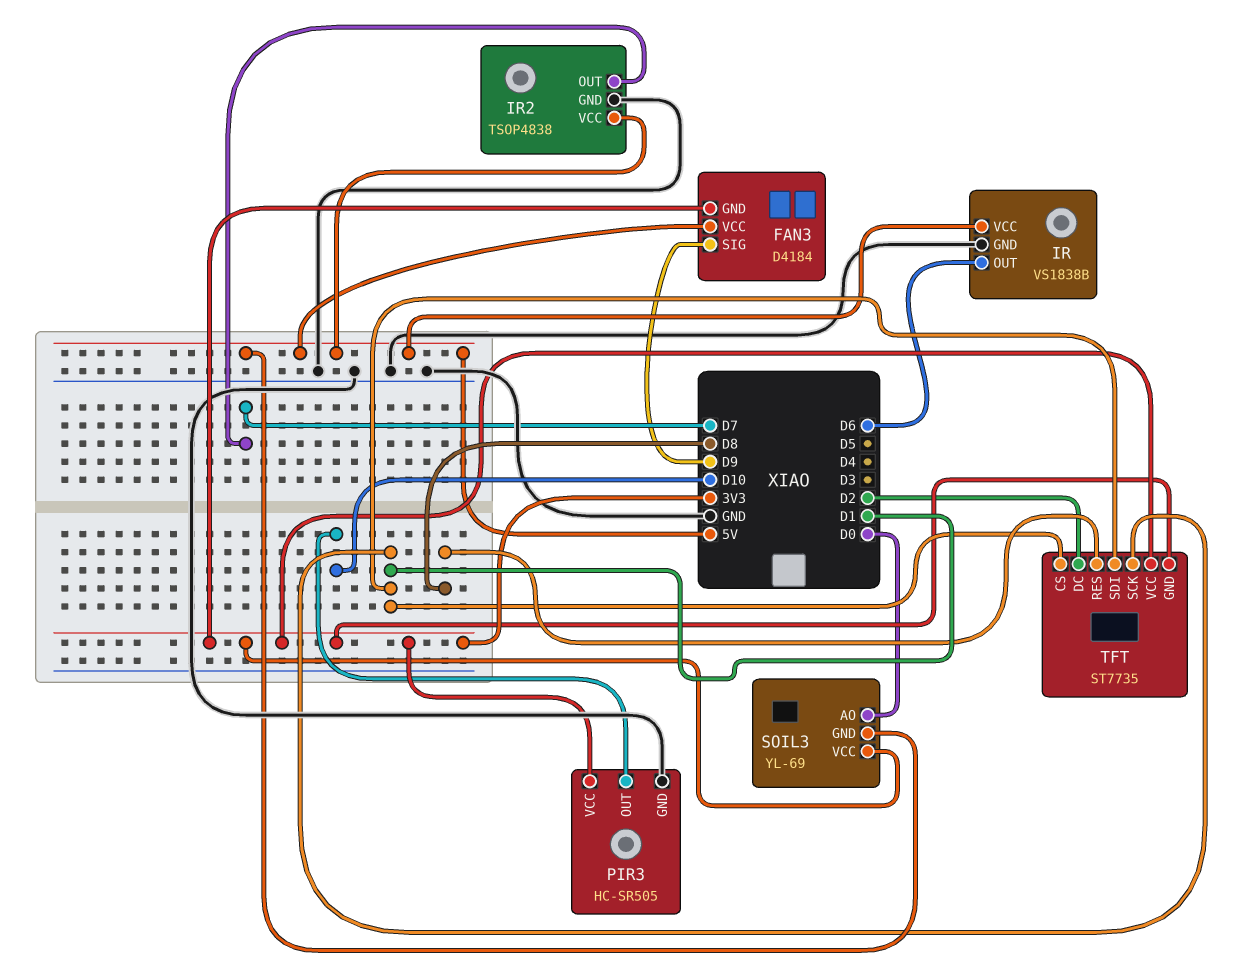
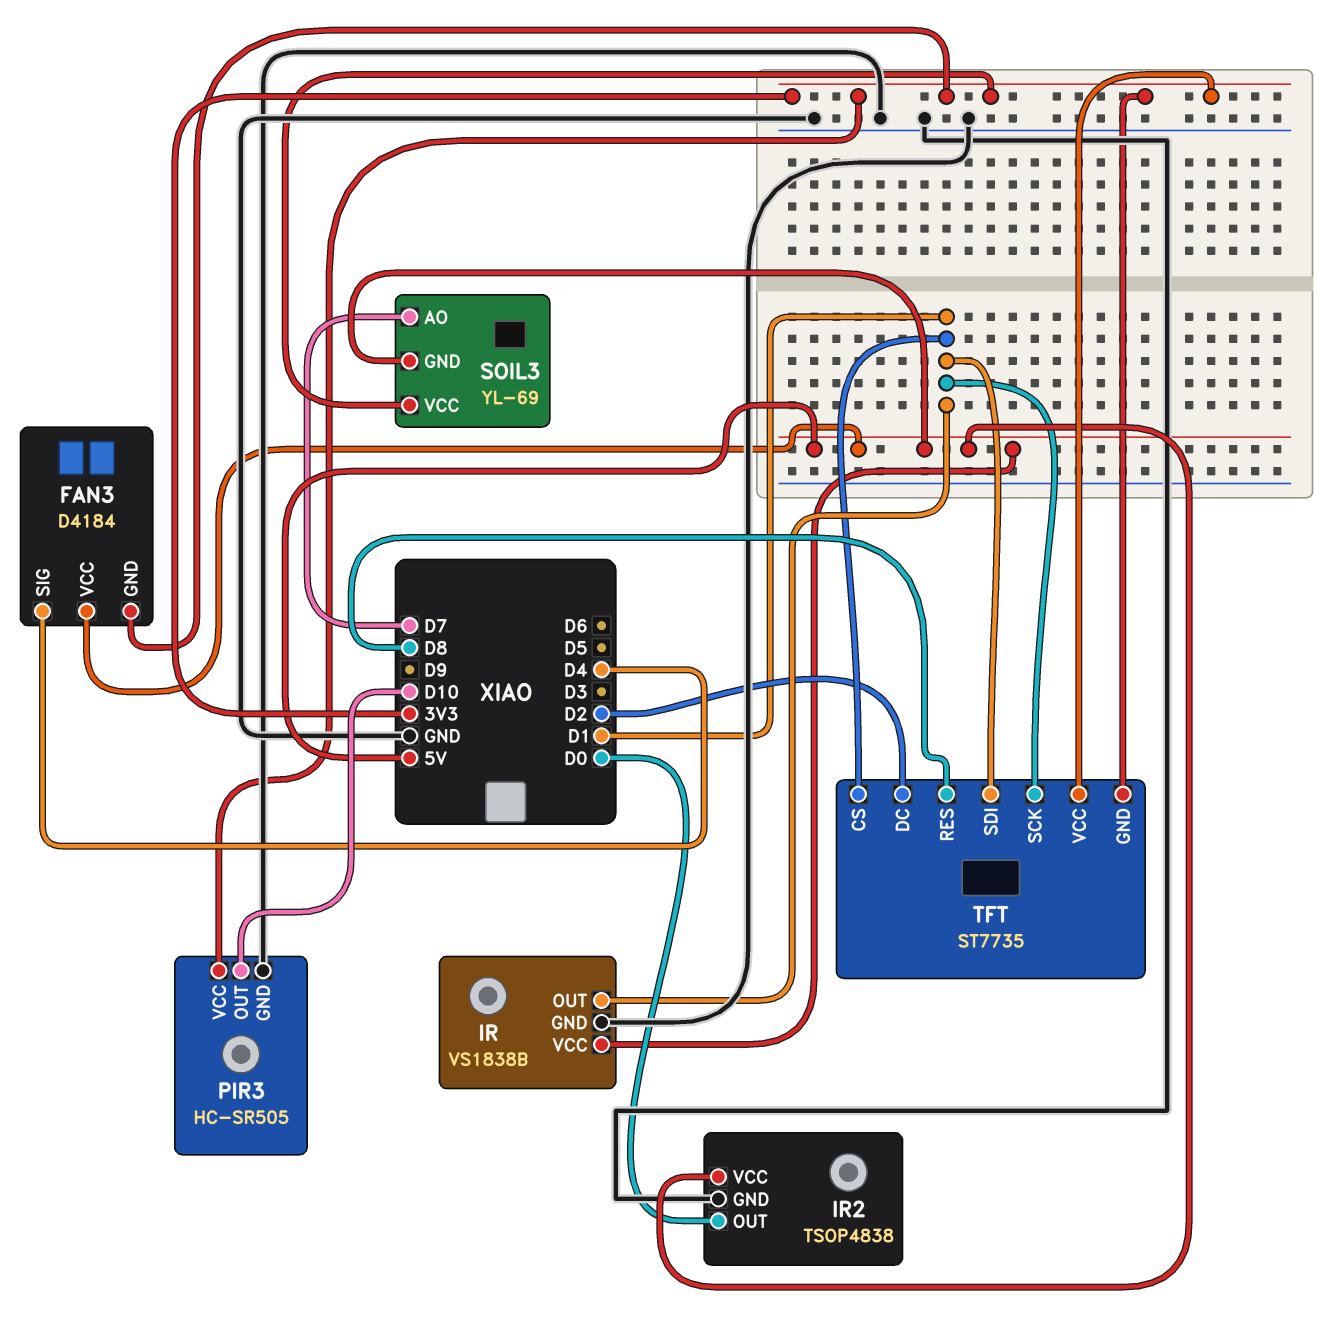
FAN3 pin SIG: D9 -> D4
IR pin OUT: D6 -> D1
IR2 pin OUT: D7 -> D0
SOIL3 pin AO: D0 -> D7

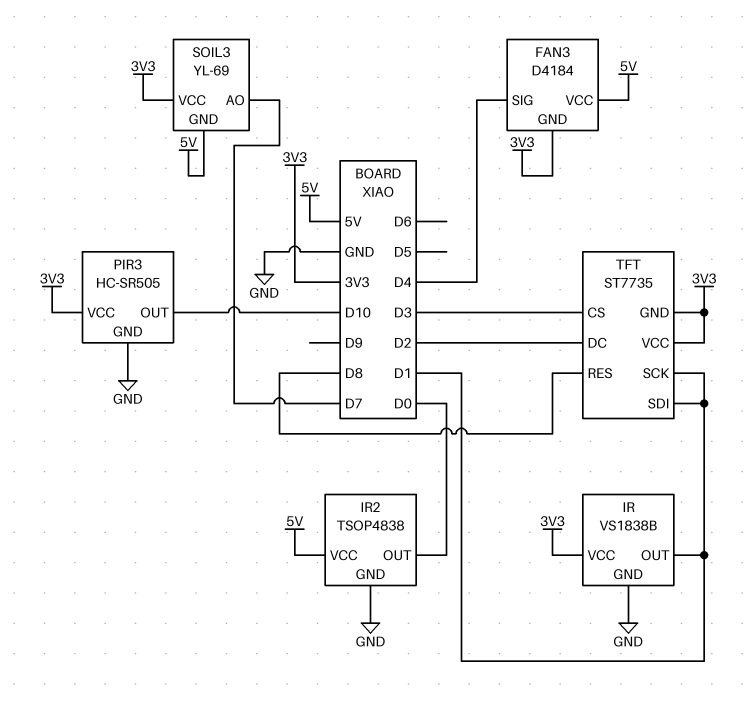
IR pin VCC: 5V -> 3V3
TFT pin CS: D1 -> D3

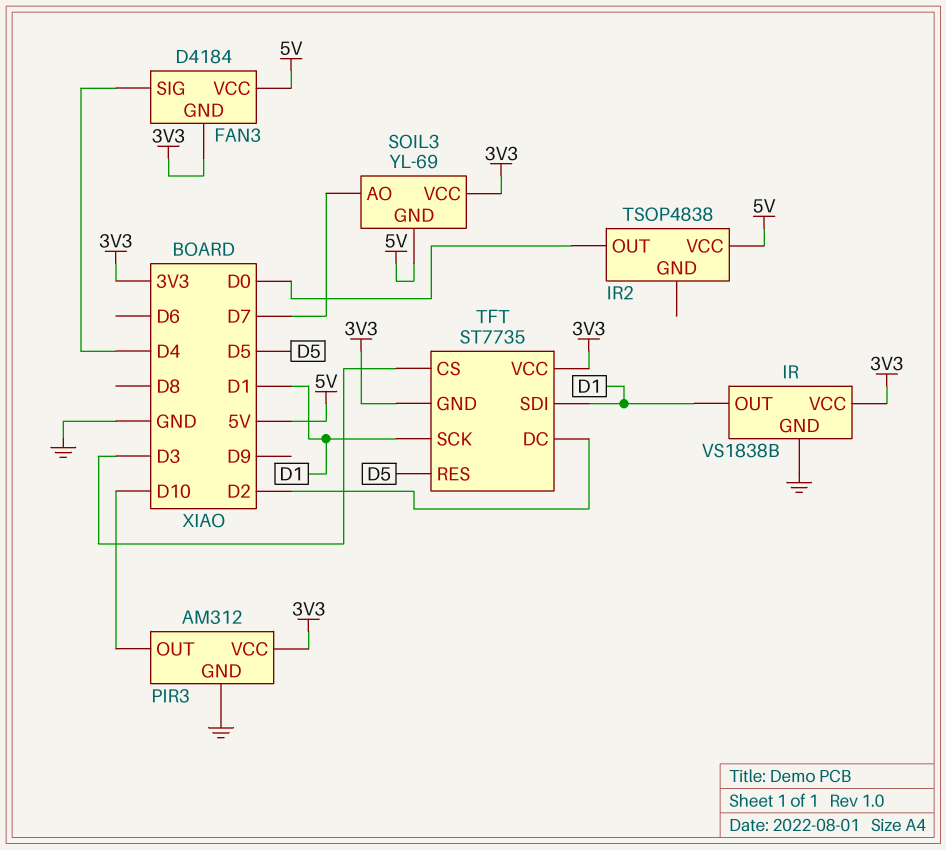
IR2 pin GND: GND -> none
PIR3: HC-SR505 -> AM312
TFT pin RES: D8 -> D5

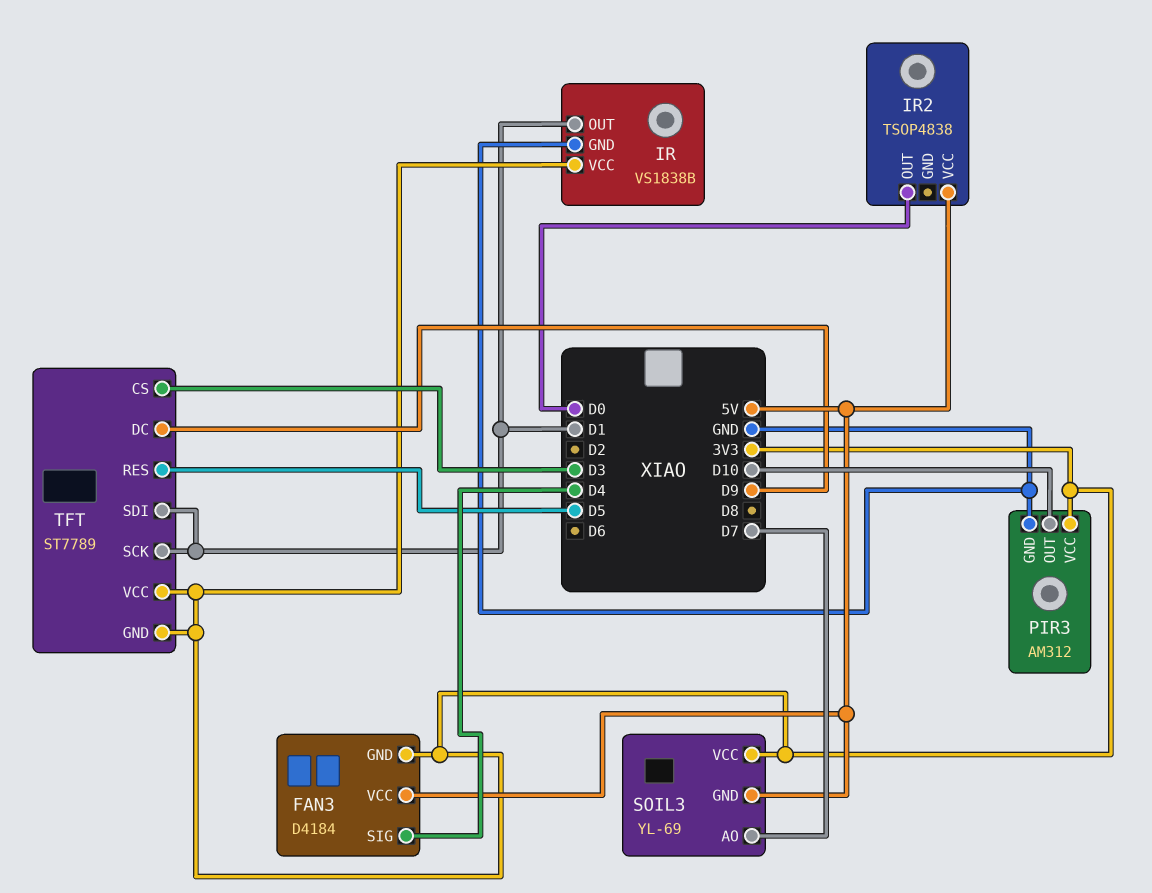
TFT: ST7735 -> ST7789
TFT pin DC: D2 -> D9

